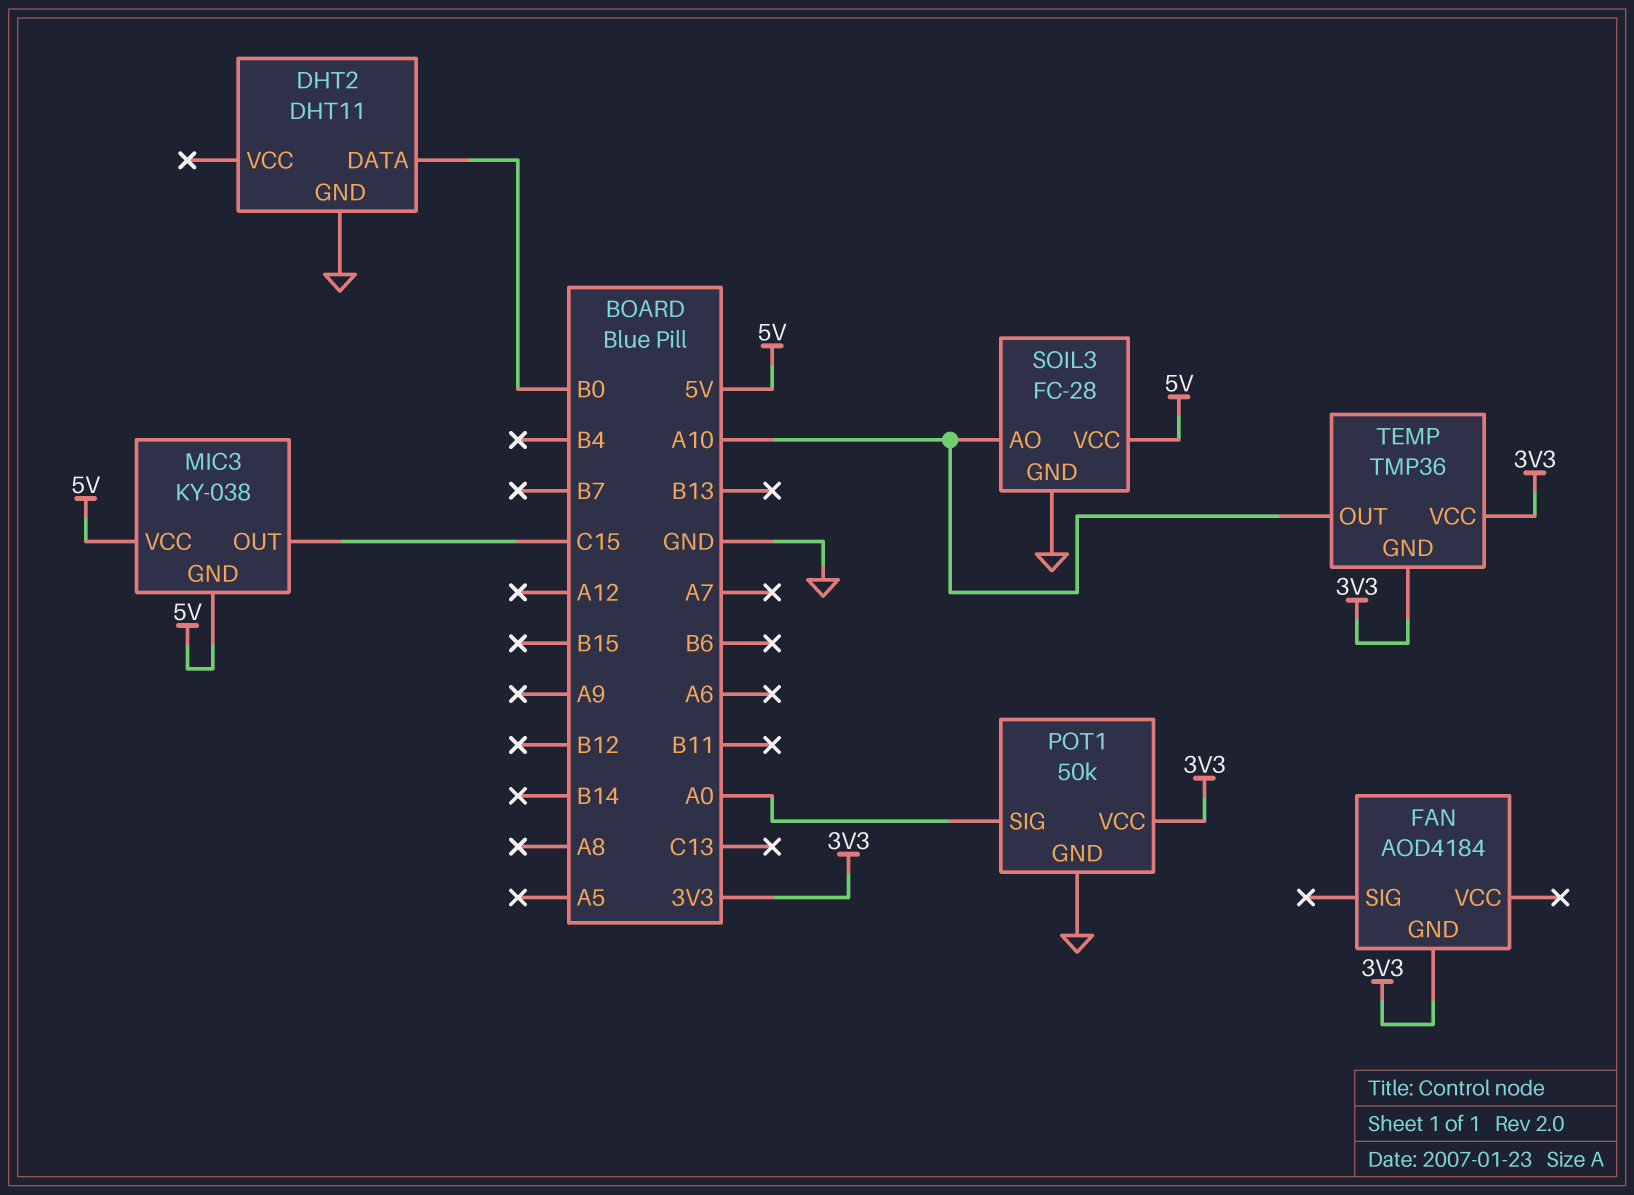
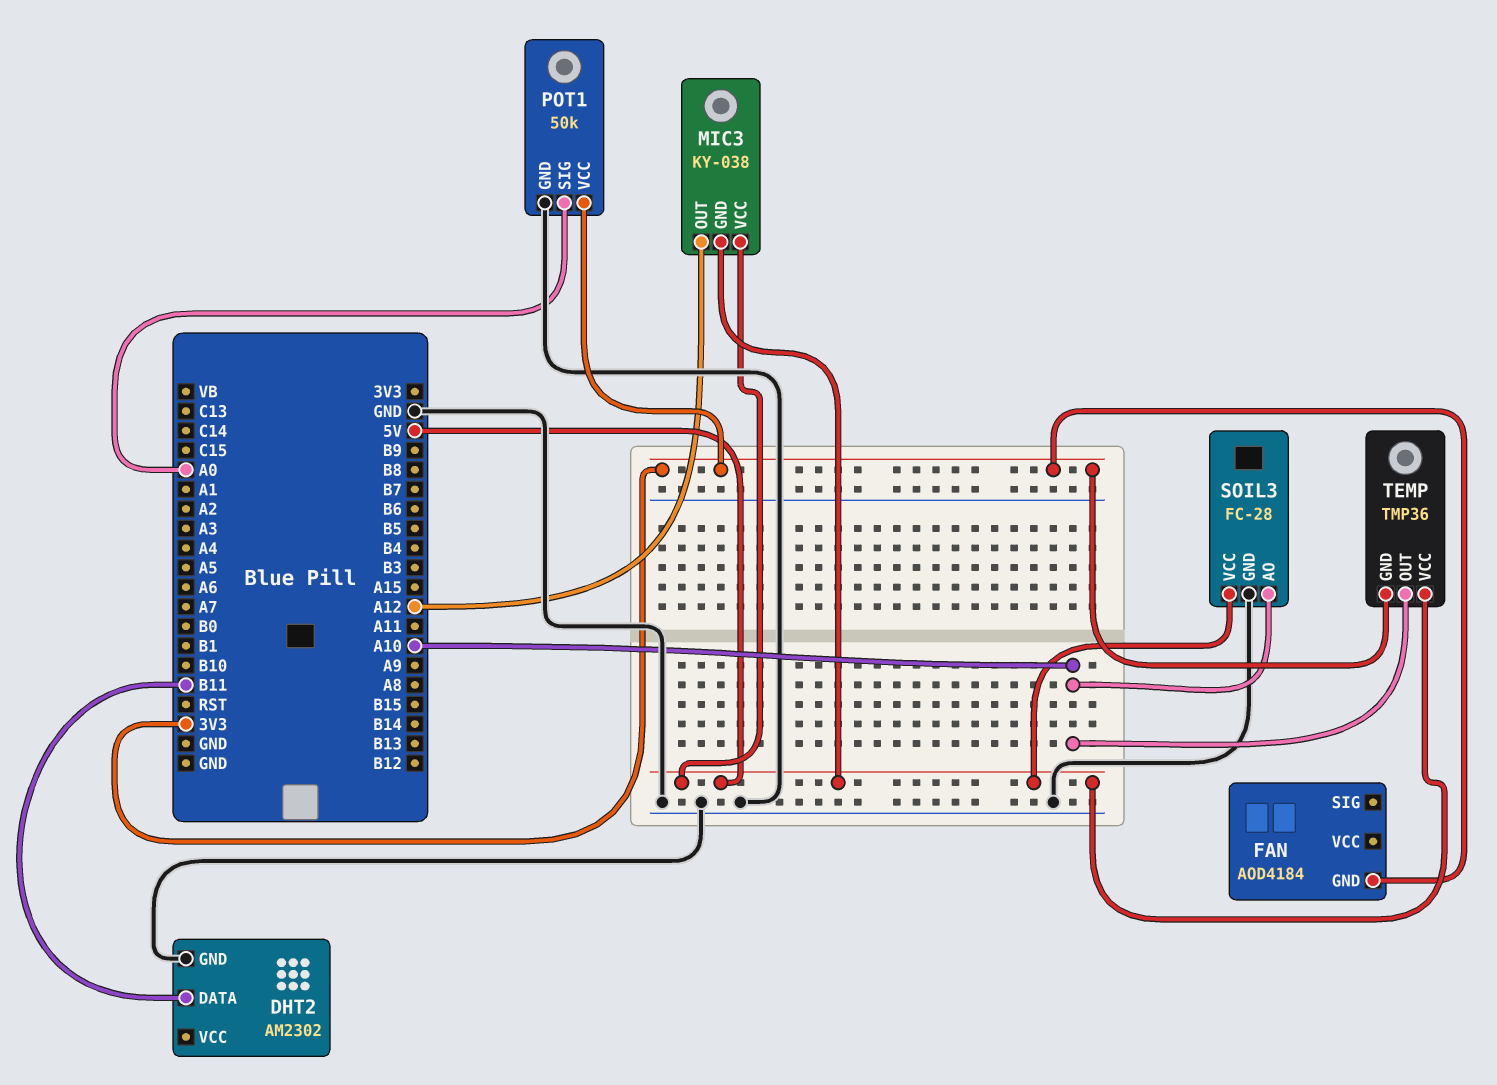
DHT2: DHT11 -> AM2302
DHT2 pin DATA: B0 -> B11
MIC3 pin OUT: C15 -> A12
TEMP pin VCC: 3V3 -> 5V

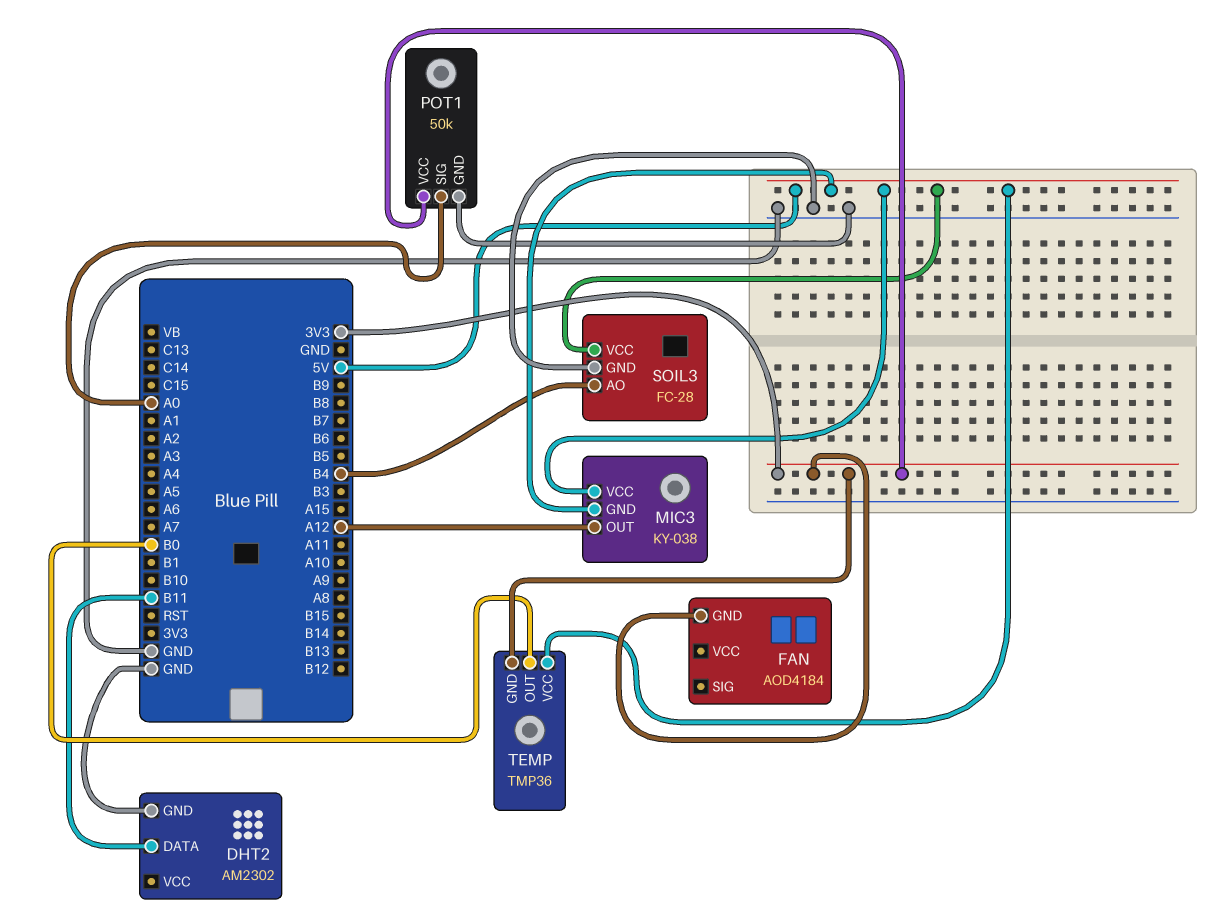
SOIL3 pin AO: A10 -> B4
TEMP pin OUT: A10 -> B0

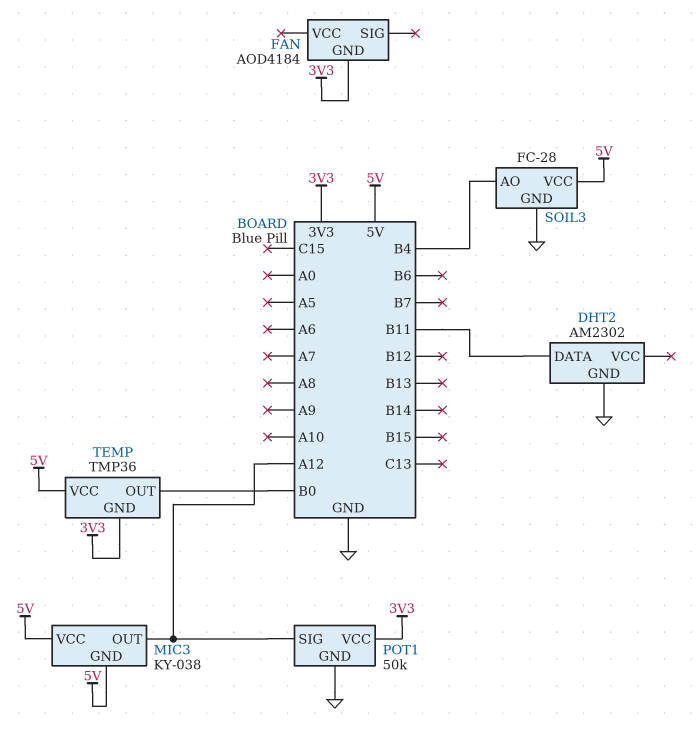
POT1 pin SIG: A0 -> A12

